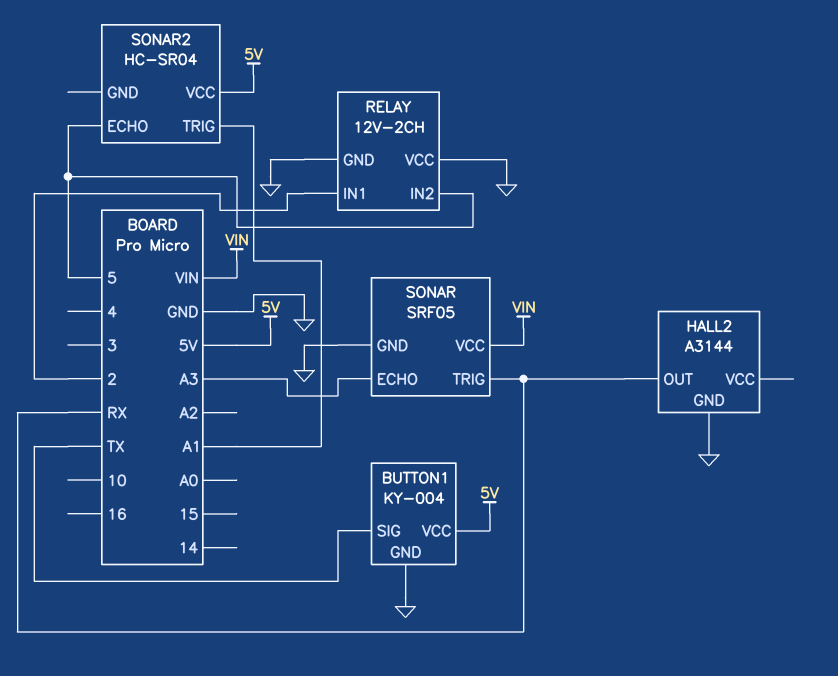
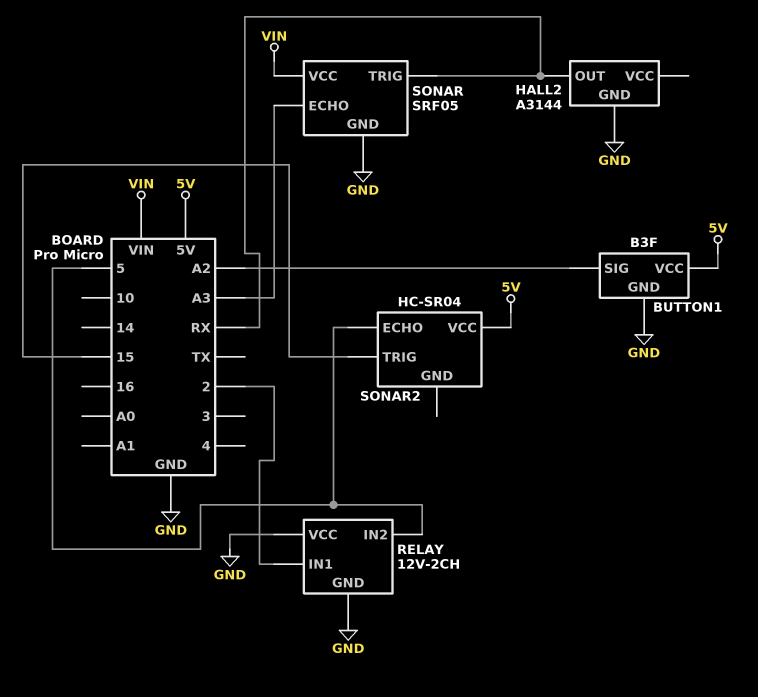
BUTTON1: KY-004 -> B3F
BUTTON1 pin SIG: TX -> A2
SONAR2 pin TRIG: A1 -> 15

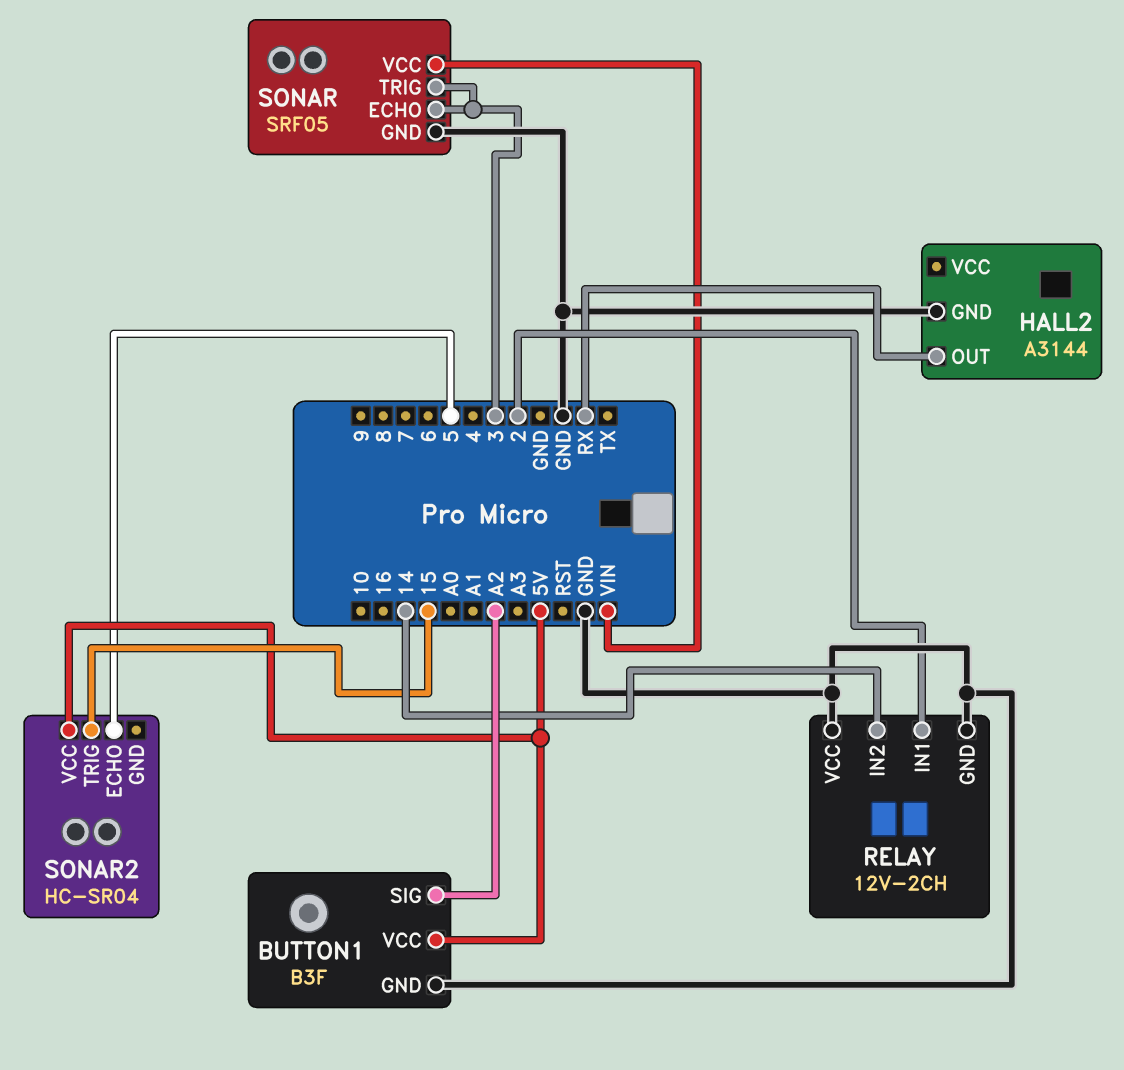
RELAY pin IN2: 5 -> 14
SONAR pin ECHO: A3 -> 3
SONAR pin TRIG: RX -> 3

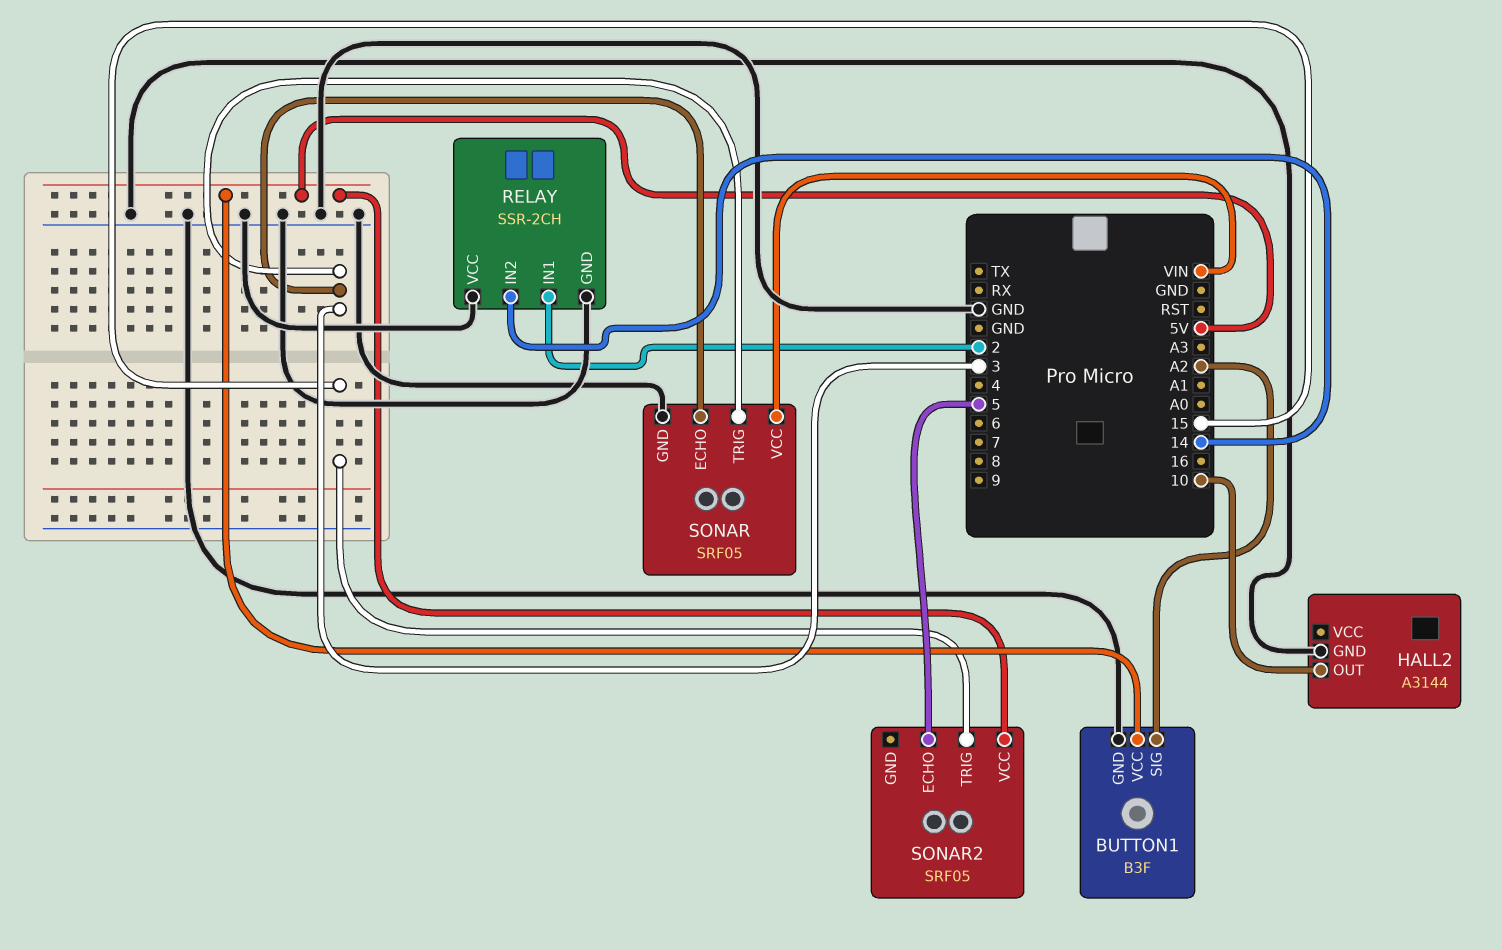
HALL2 pin OUT: RX -> 10
RELAY: 12V-2CH -> SSR-2CH
SONAR2: HC-SR04 -> SRF05

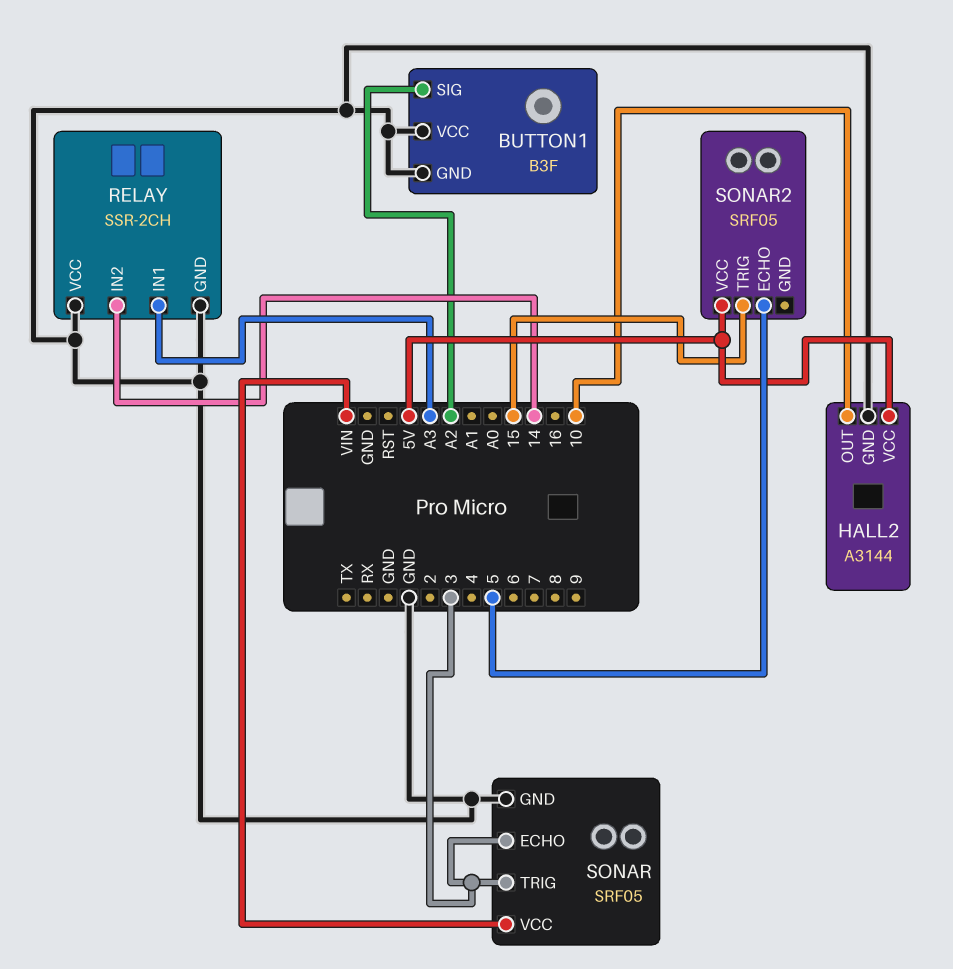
BUTTON1 pin VCC: 5V -> GND
HALL2 pin VCC: none -> 5V
RELAY pin IN1: 2 -> A3

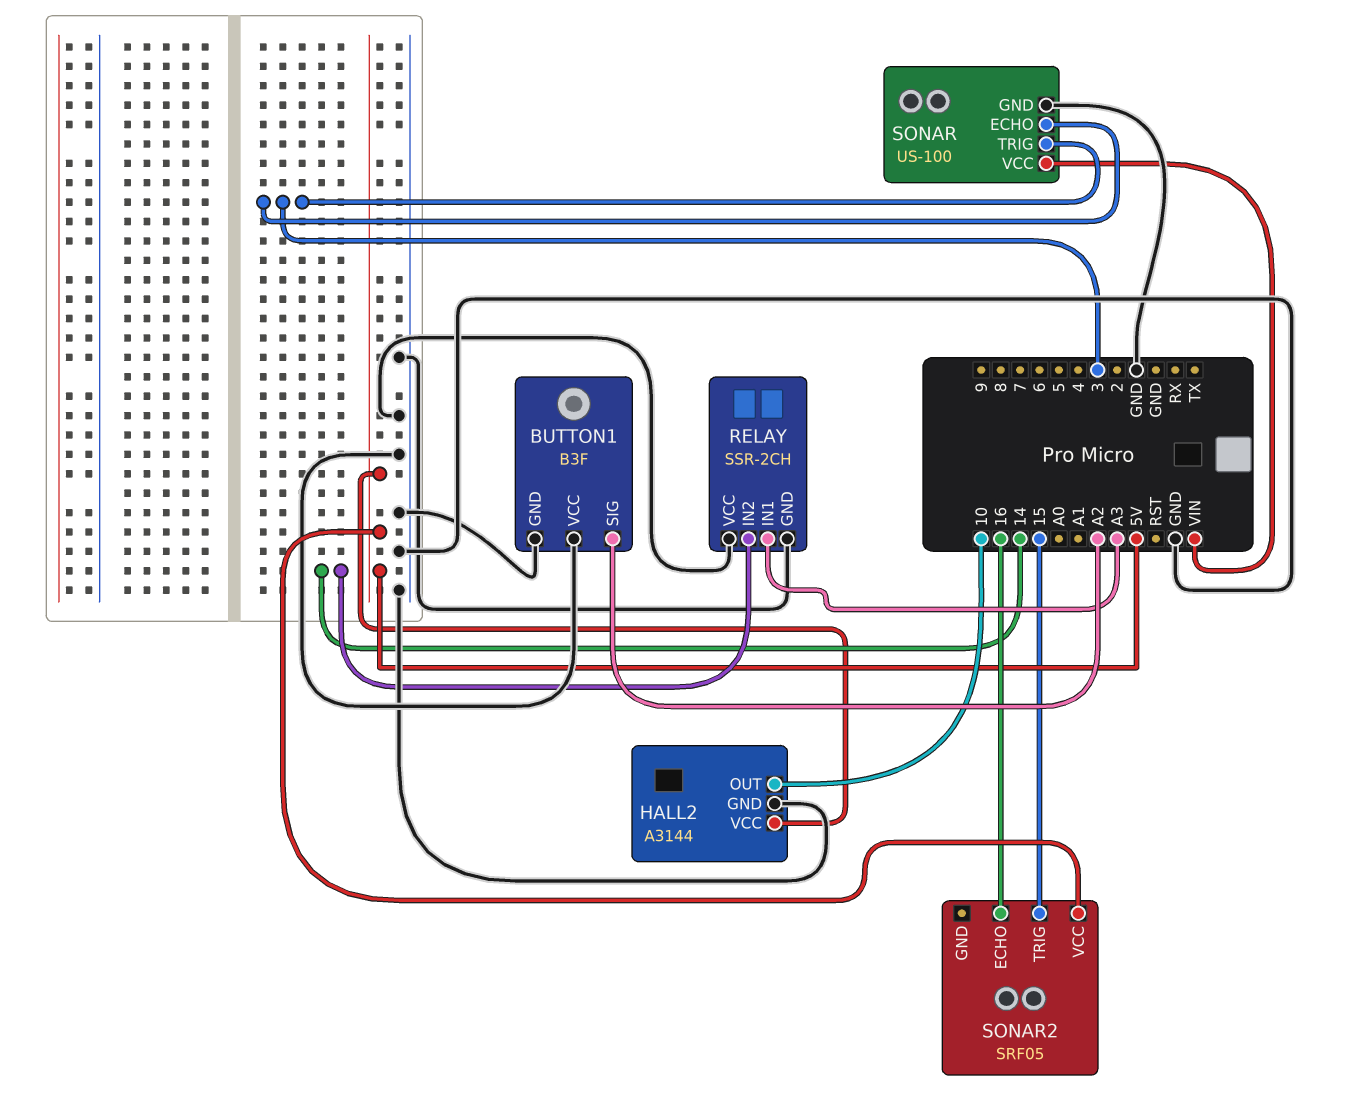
SONAR: SRF05 -> US-100
SONAR2 pin ECHO: 5 -> 16

